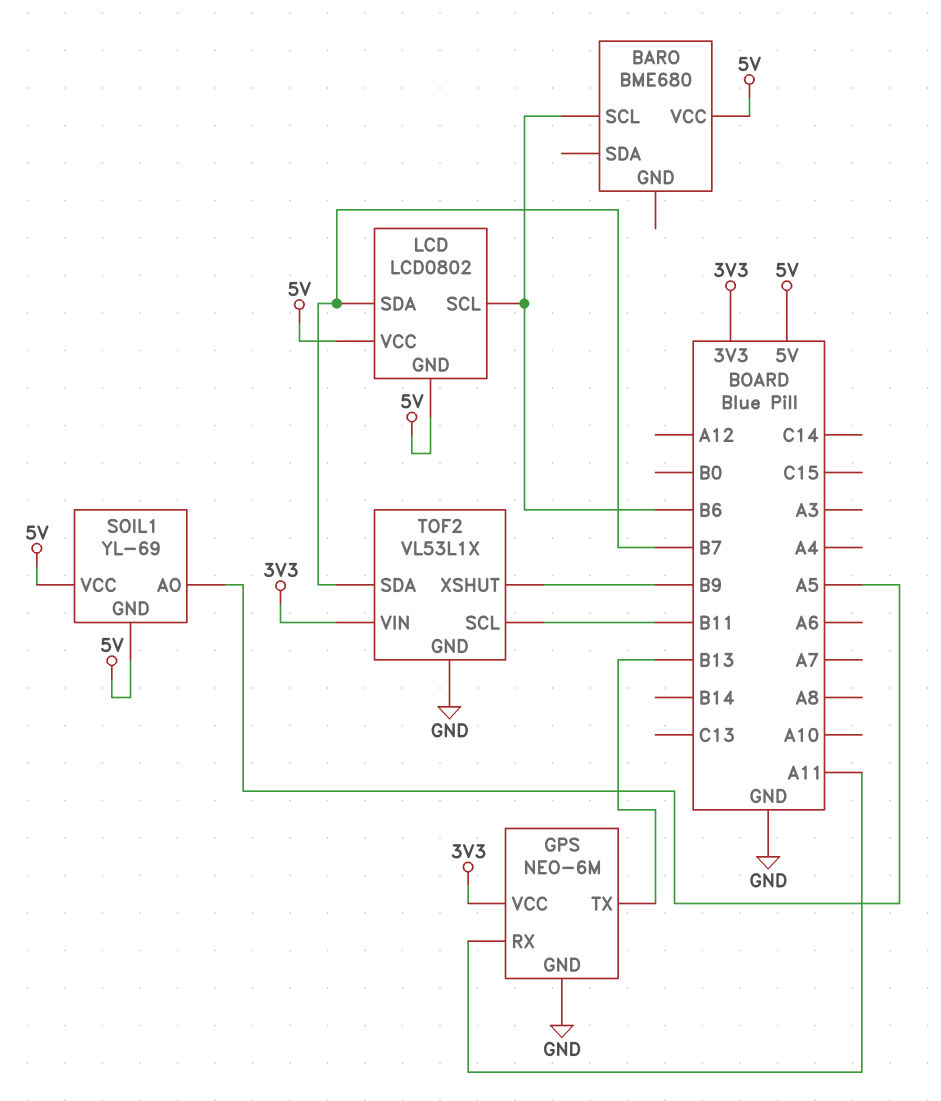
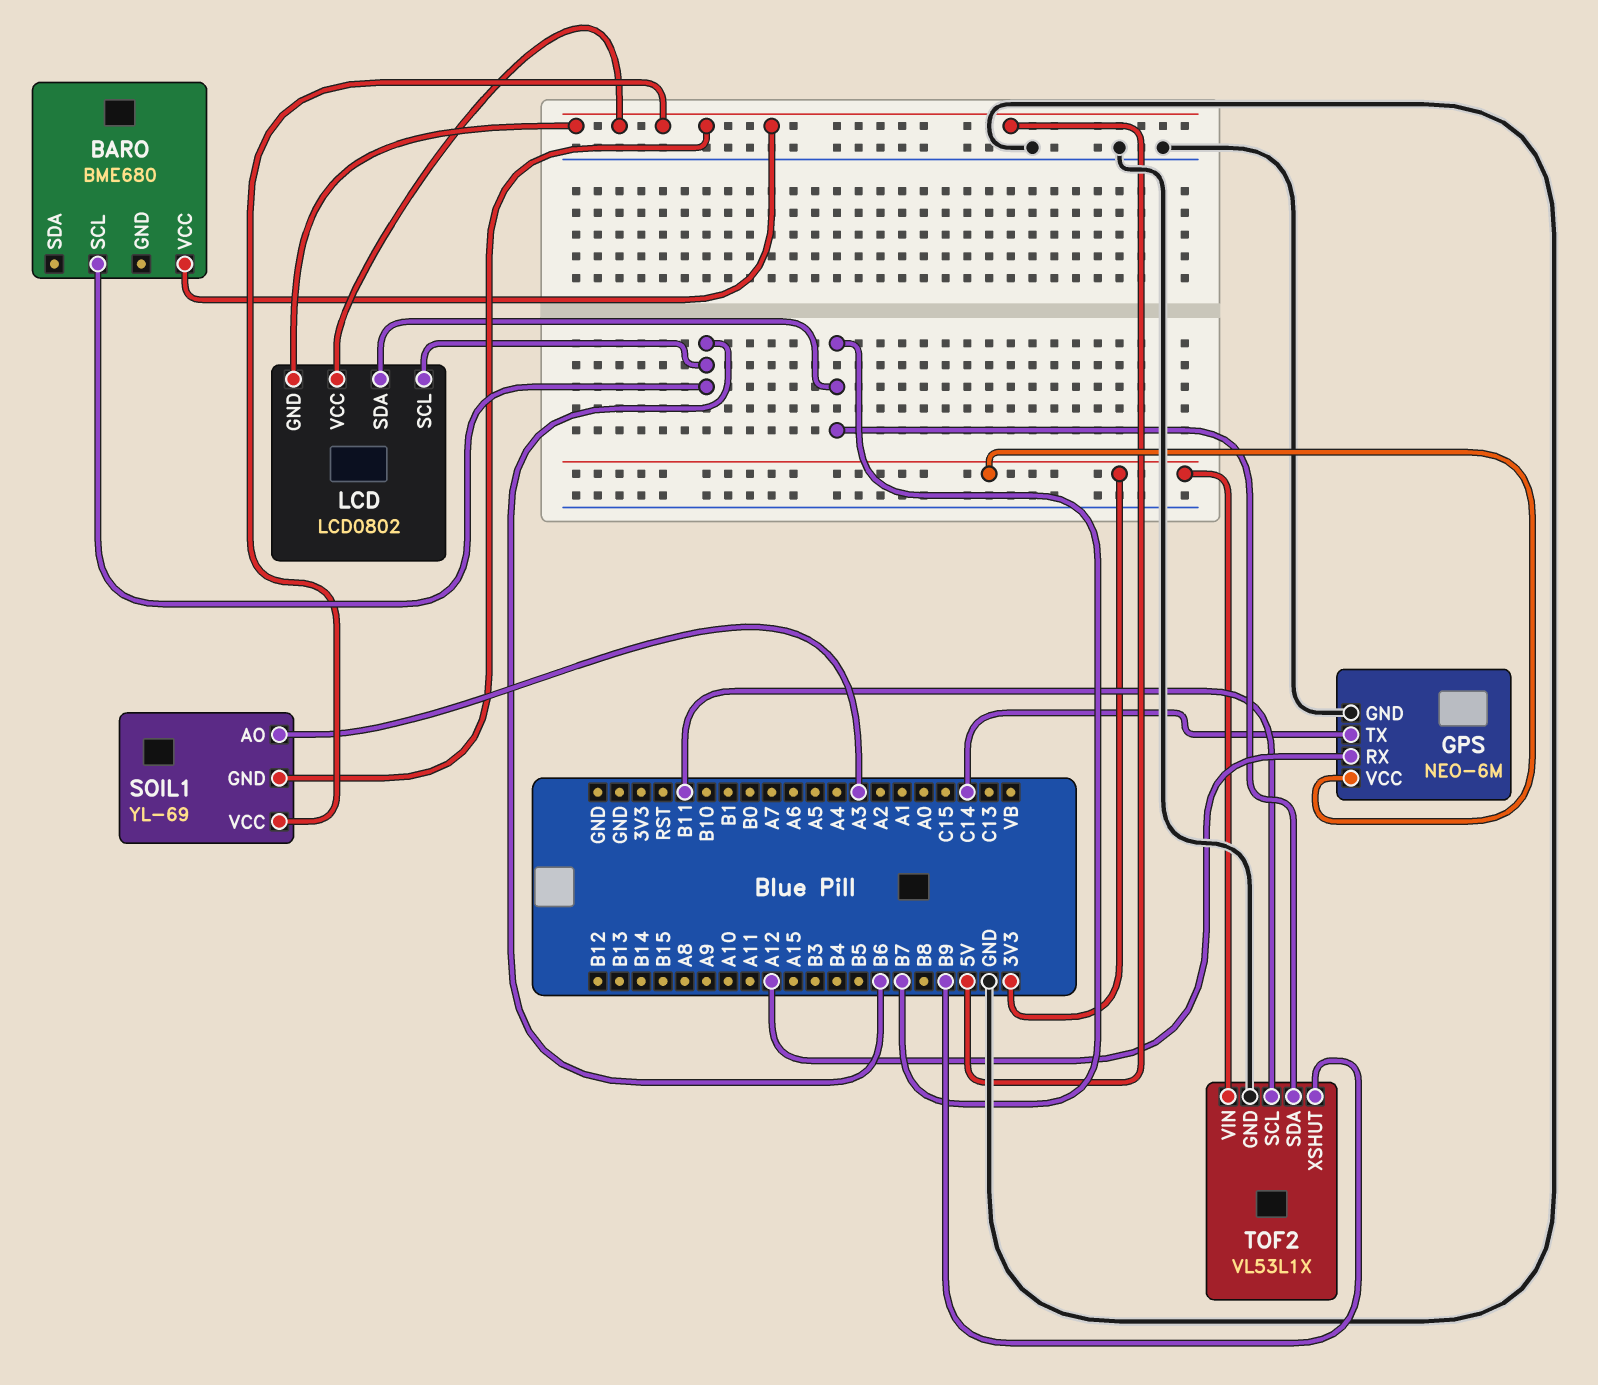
GPS pin RX: A11 -> A12
GPS pin TX: B13 -> C14
SOIL1 pin AO: A5 -> A3

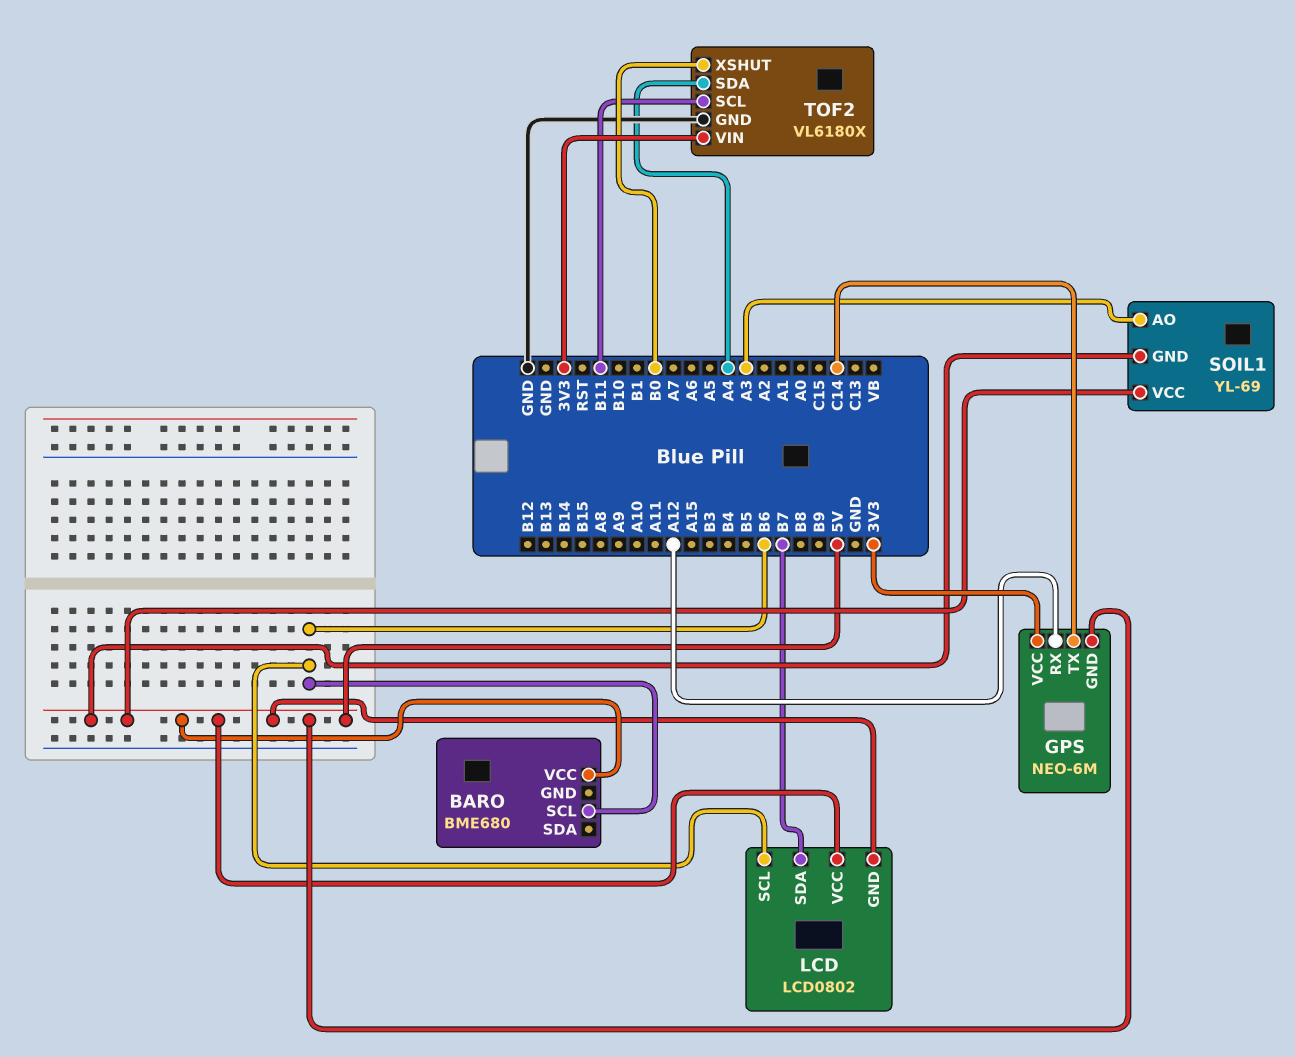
GPS pin GND: GND -> 5V
TOF2: VL53L1X -> VL6180X
TOF2 pin SDA: B7 -> A4
TOF2 pin XSHUT: B9 -> B0

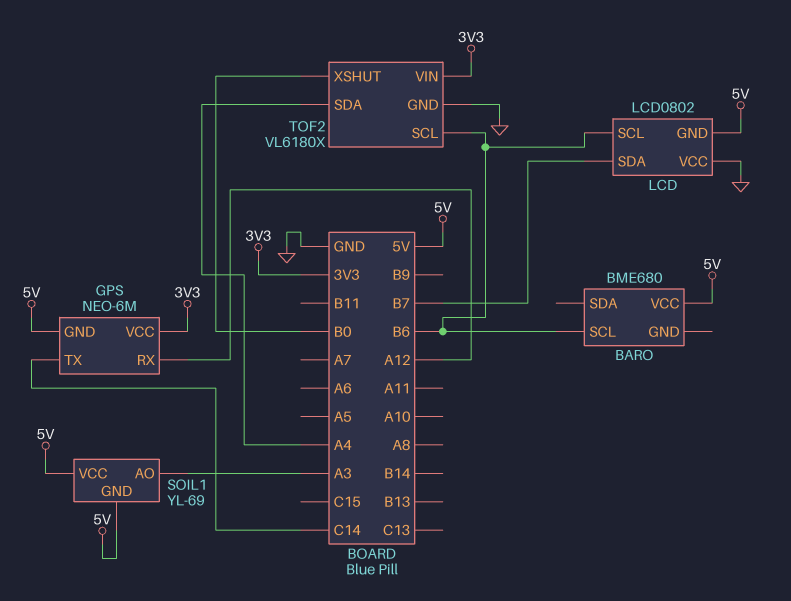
LCD pin VCC: 5V -> GND
TOF2 pin SCL: B11 -> B6

